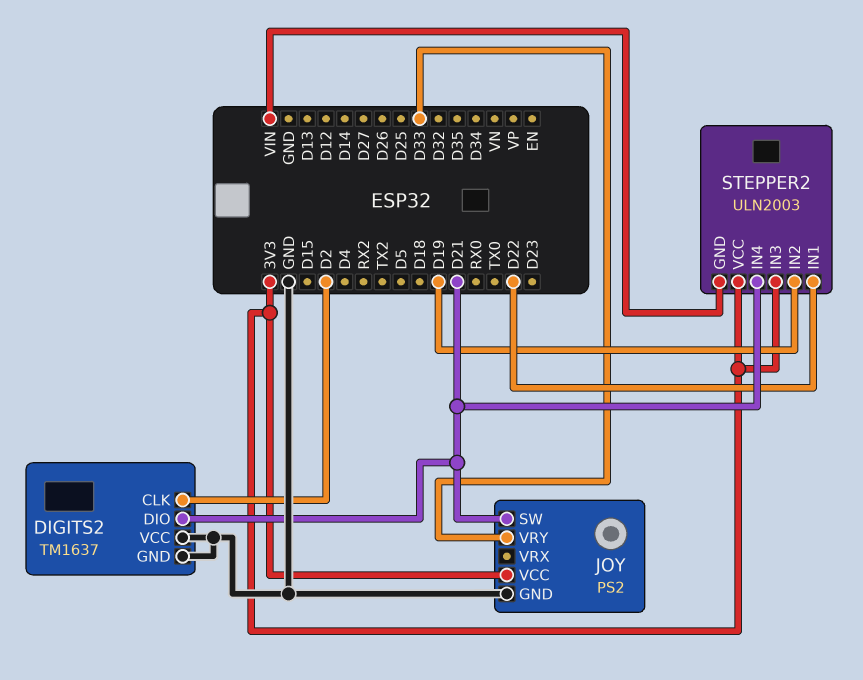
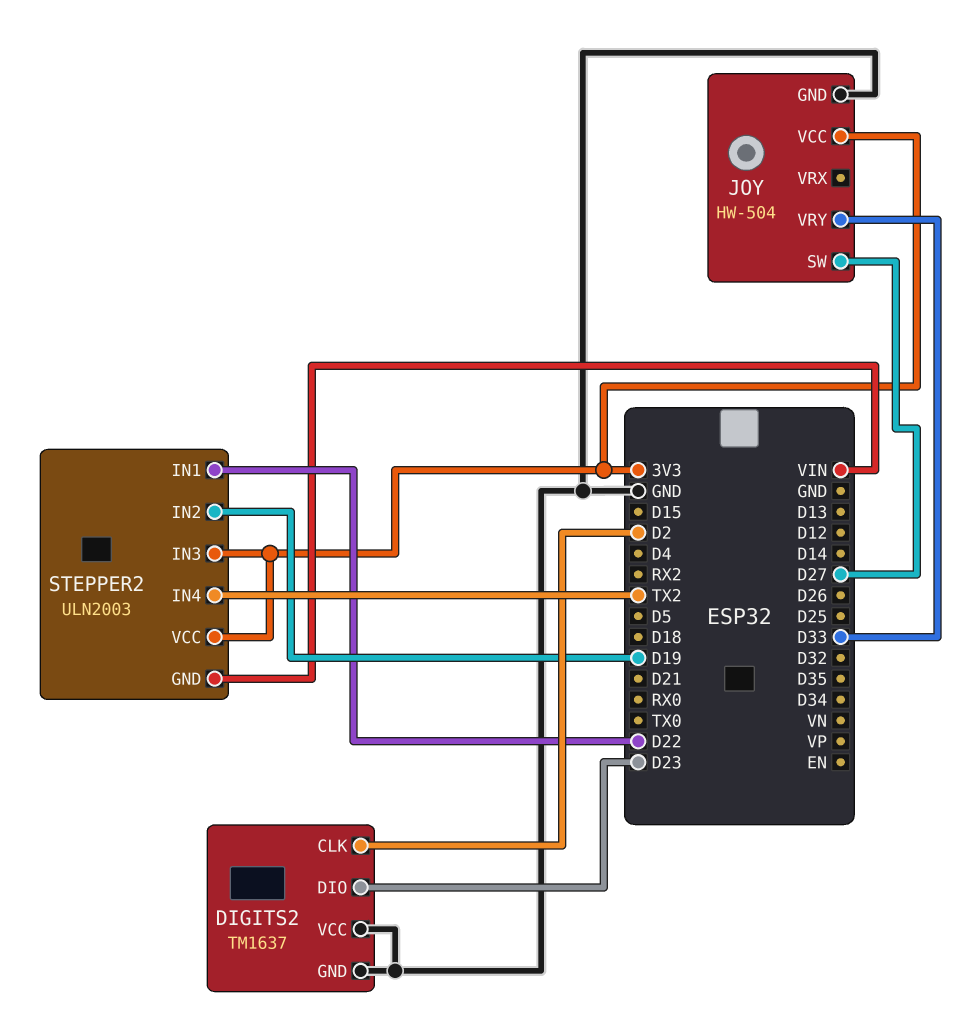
DIGITS2 pin DIO: D21 -> D23
JOY: PS2 -> HW-504
JOY pin SW: D21 -> D27
STEPPER2 pin IN4: D21 -> TX2

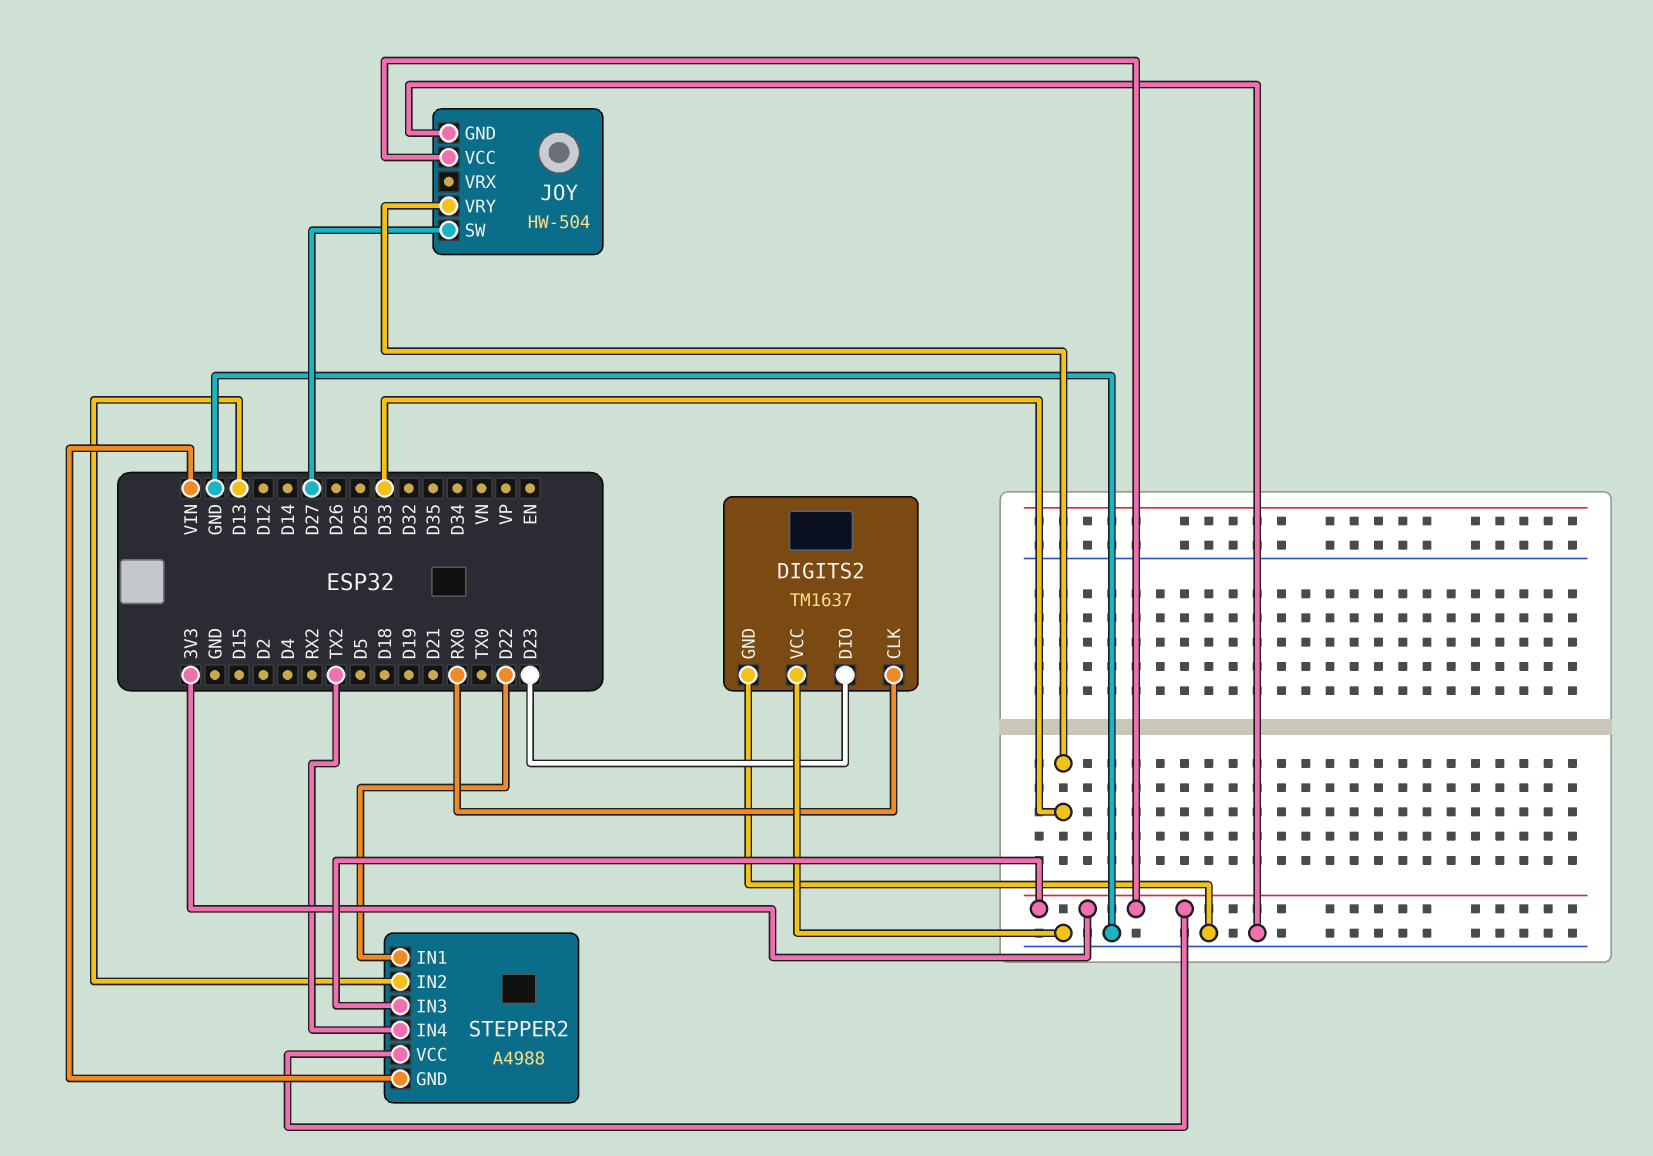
DIGITS2 pin CLK: D2 -> RX0
STEPPER2: ULN2003 -> A4988
STEPPER2 pin IN2: D19 -> D13

